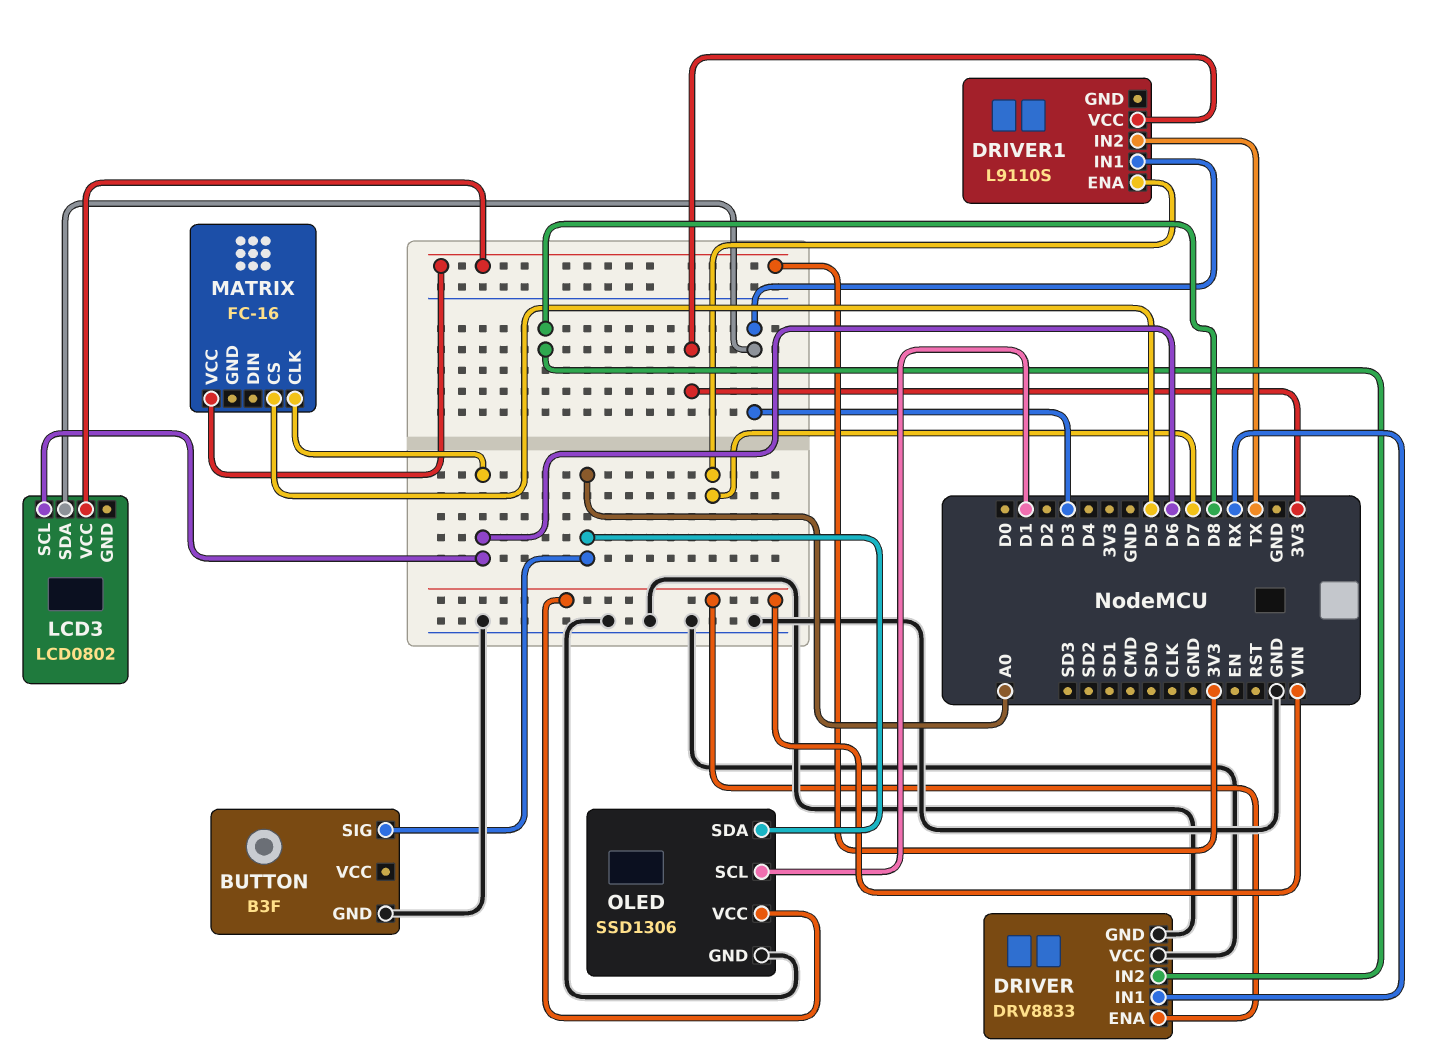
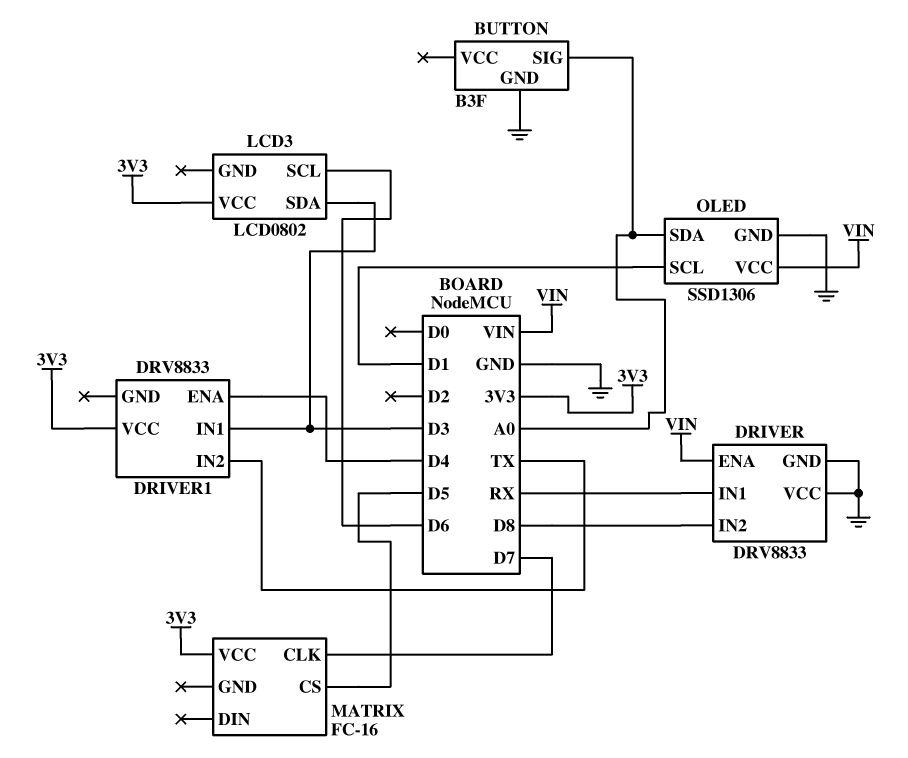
DRIVER1: L9110S -> DRV8833
DRIVER1 pin ENA: D7 -> D4
MATRIX pin CLK: D6 -> D7

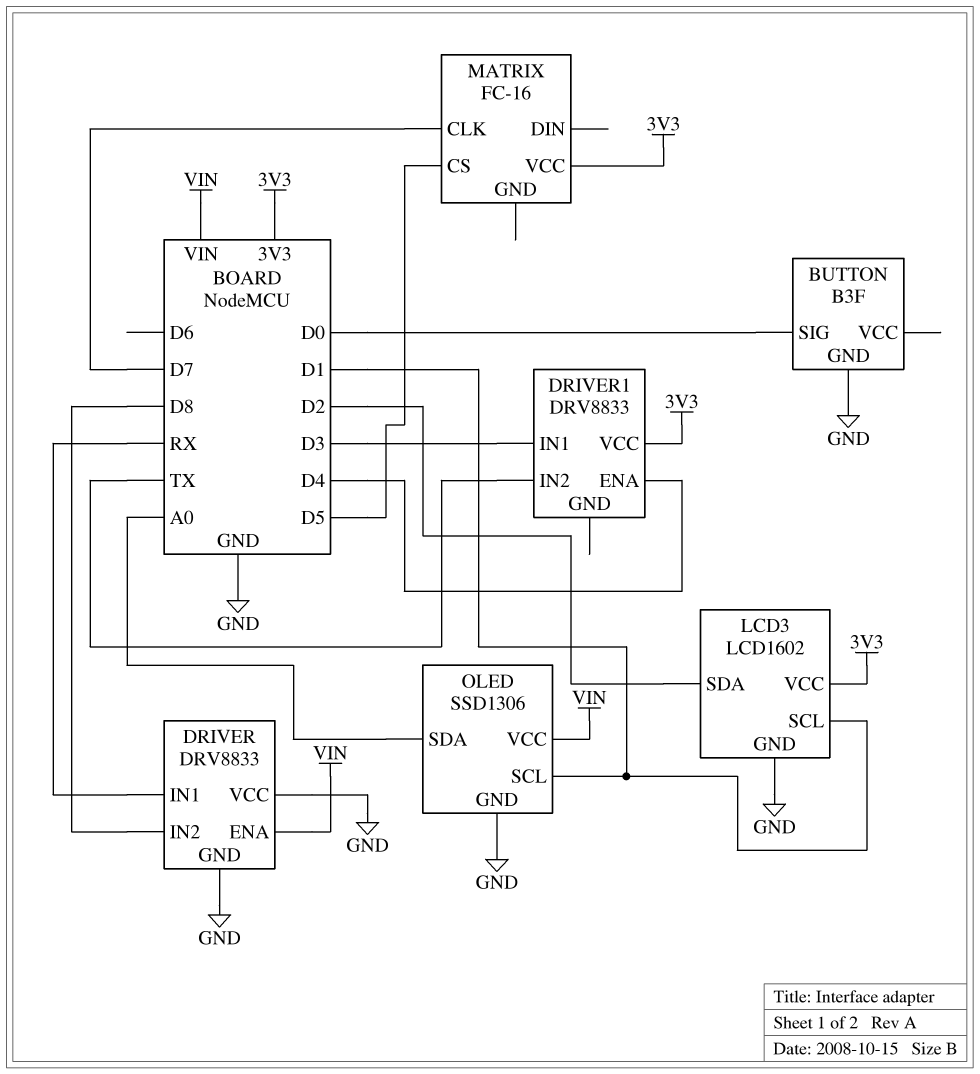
BUTTON pin SIG: A0 -> D0
LCD3: LCD0802 -> LCD1602
LCD3 pin GND: none -> GND
LCD3 pin SCL: D6 -> D1
LCD3 pin SDA: D3 -> D2

